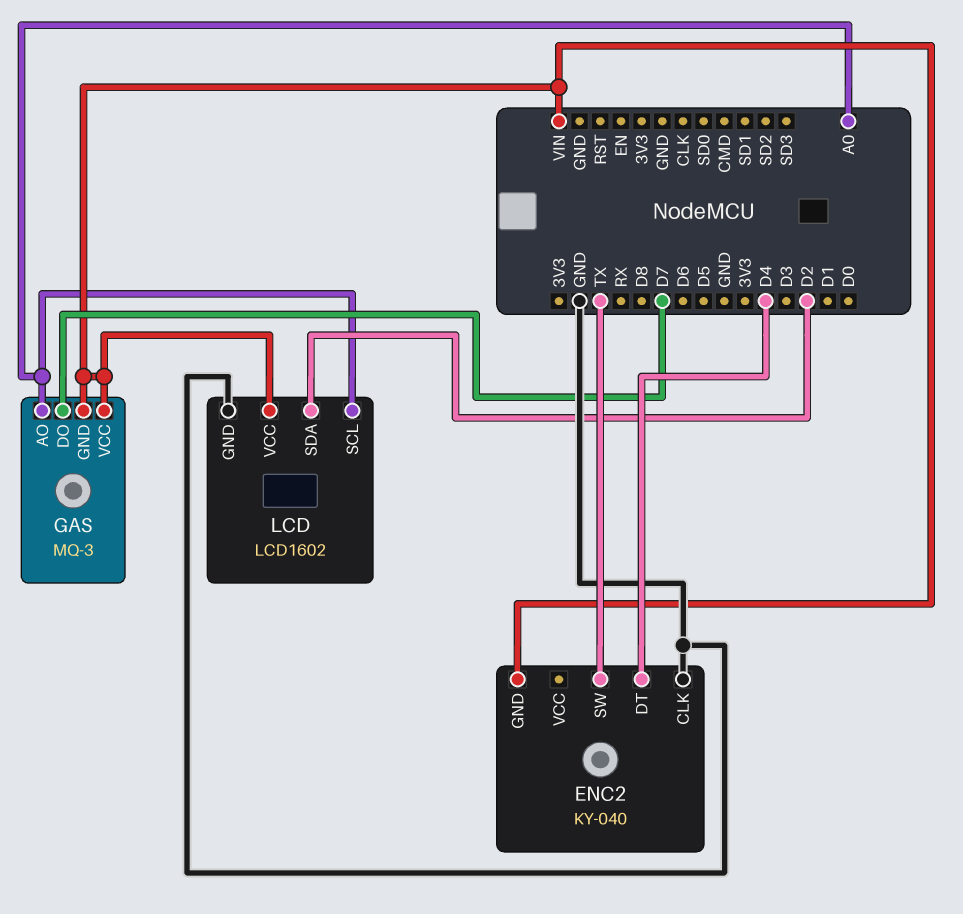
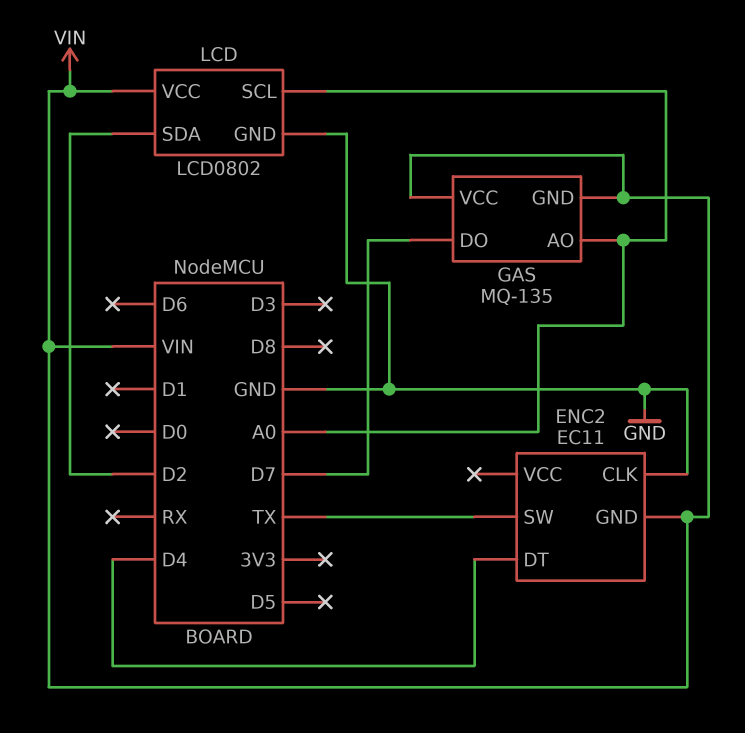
ENC2: KY-040 -> EC11
GAS: MQ-3 -> MQ-135
LCD: LCD1602 -> LCD0802

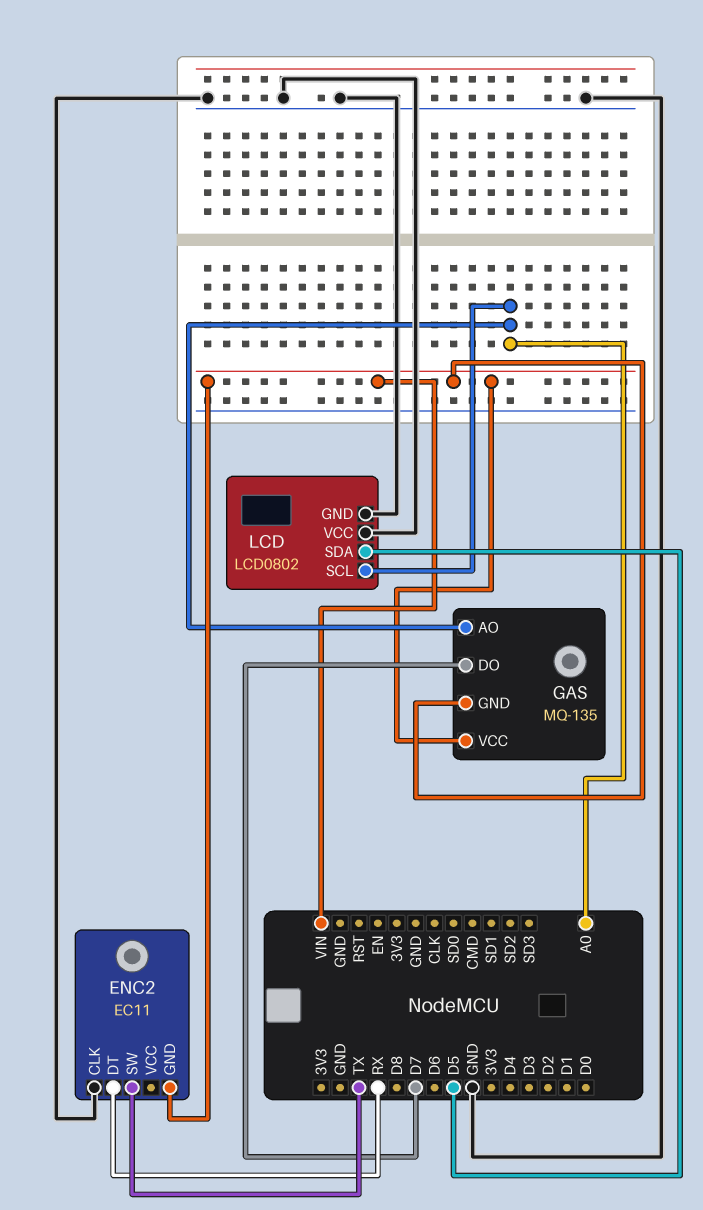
ENC2 pin DT: D4 -> RX
LCD pin SDA: D2 -> D5
LCD pin VCC: VIN -> GND

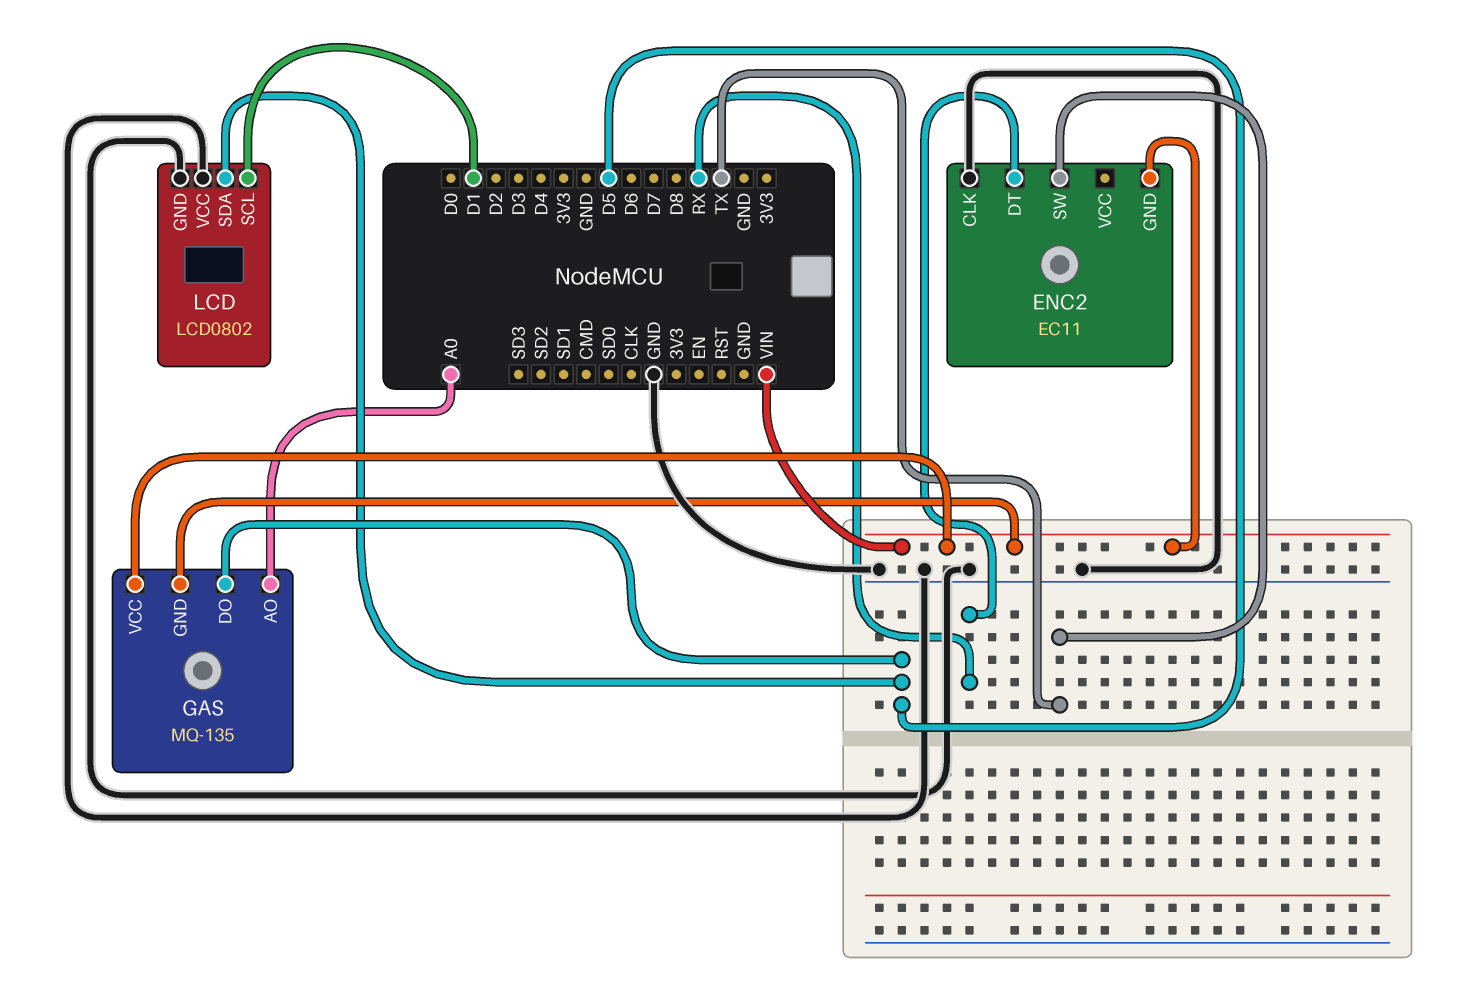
GAS pin DO: D7 -> D5
LCD pin SCL: A0 -> D1

